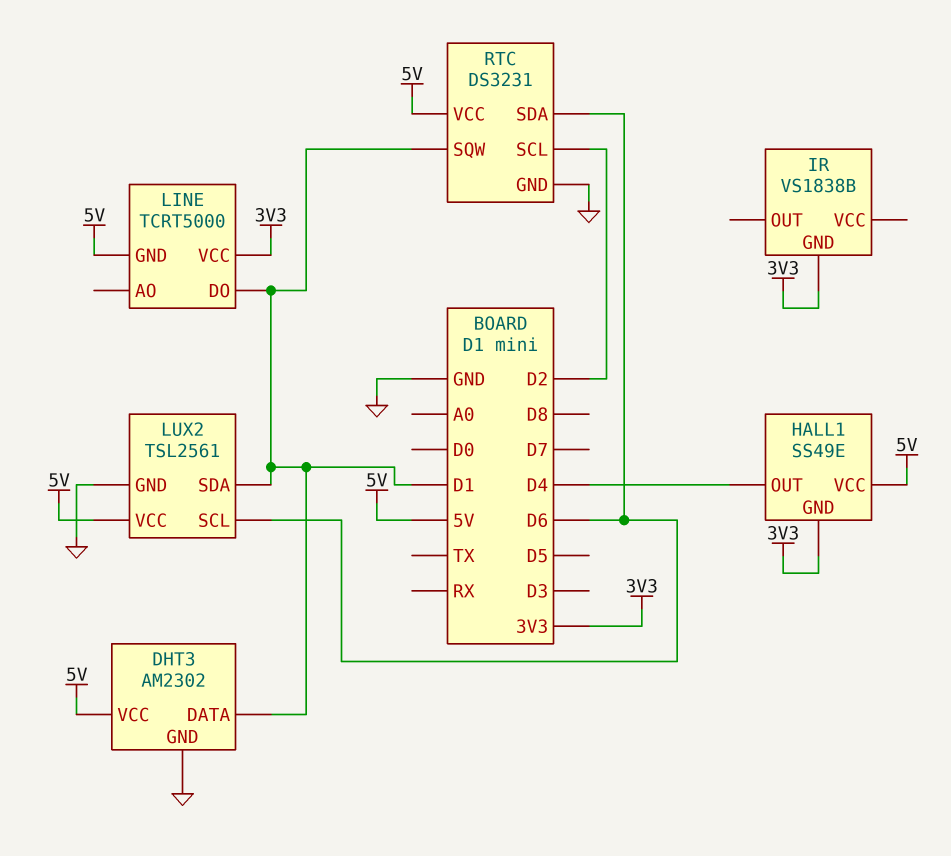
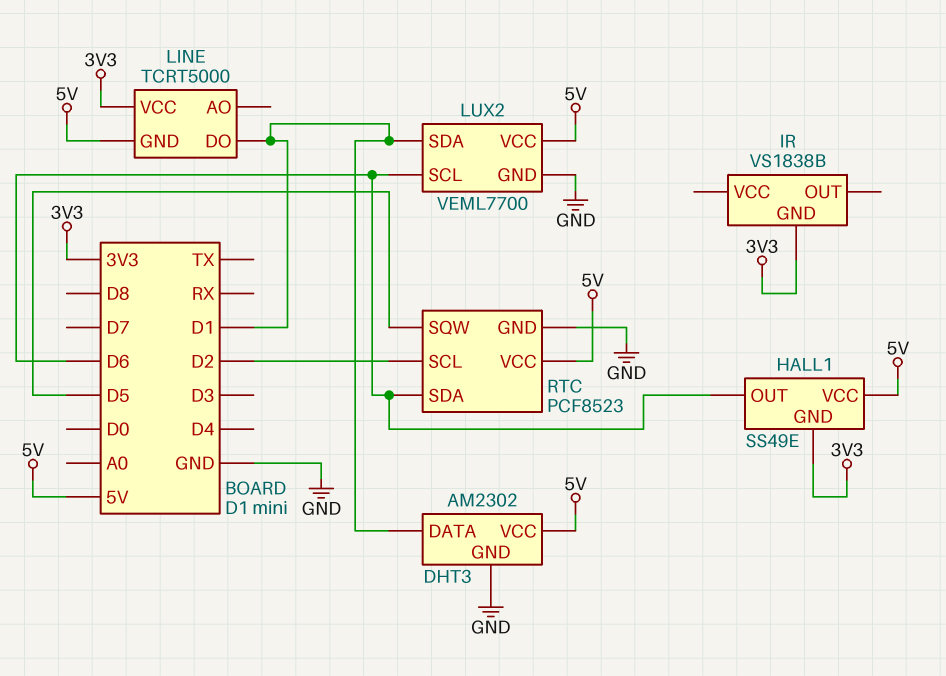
HALL1 pin OUT: D4 -> D6
LUX2: TSL2561 -> VEML7700
RTC: DS3231 -> PCF8523
RTC pin SQW: D1 -> D5

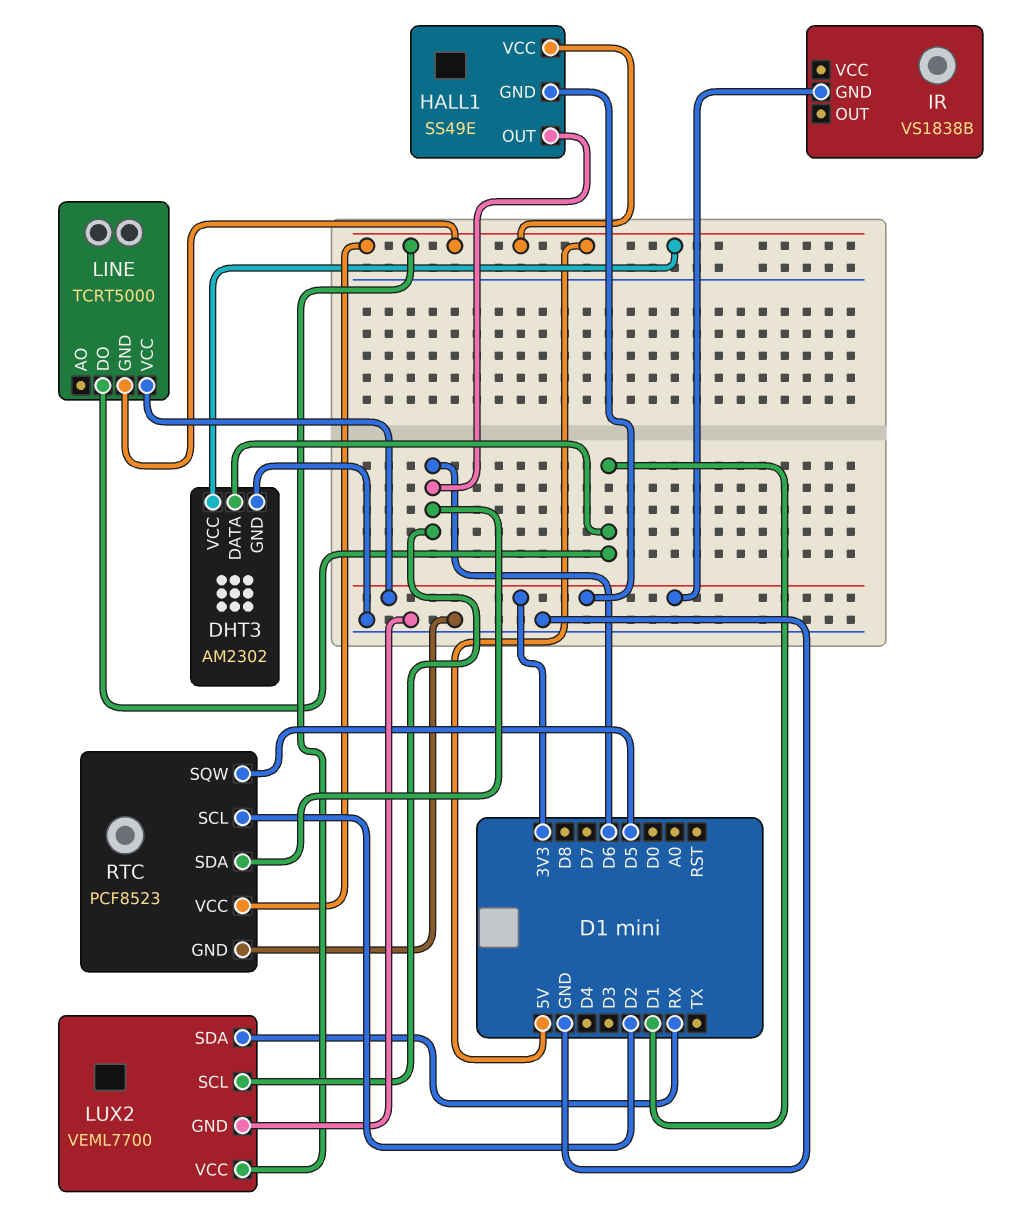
LUX2 pin SDA: D1 -> RX

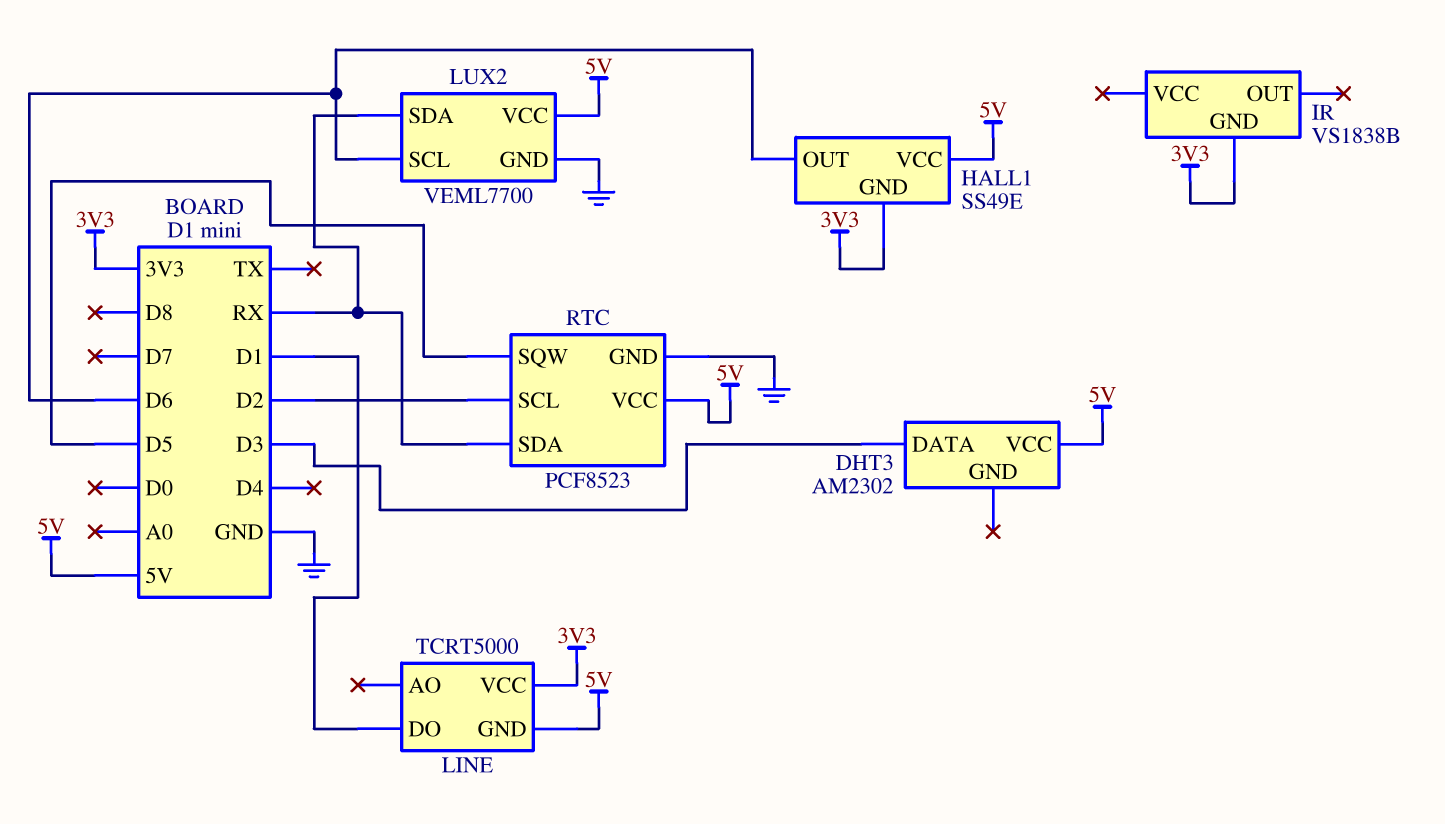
DHT3 pin DATA: D1 -> D3
DHT3 pin GND: GND -> none
RTC pin SDA: D6 -> RX

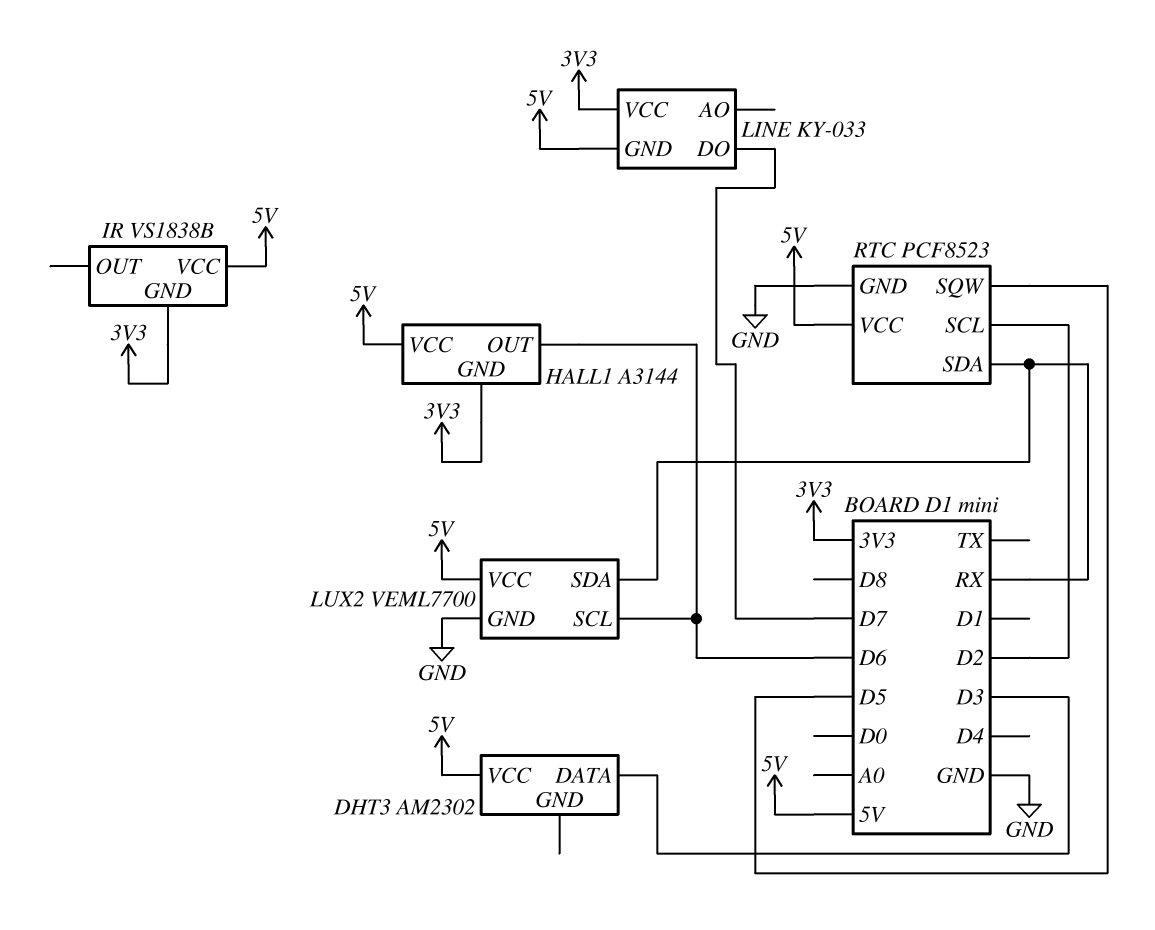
HALL1: SS49E -> A3144
IR pin VCC: none -> 5V
LINE: TCRT5000 -> KY-033
LINE pin DO: D1 -> D7

